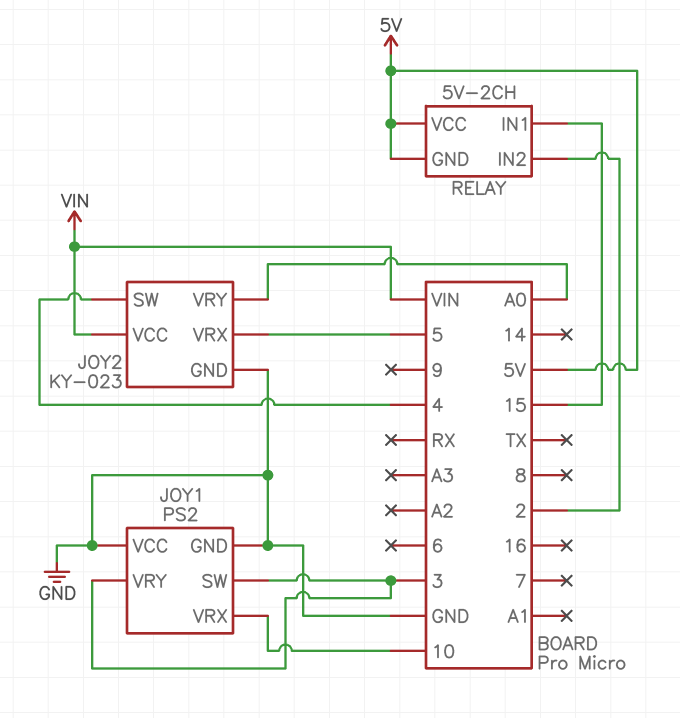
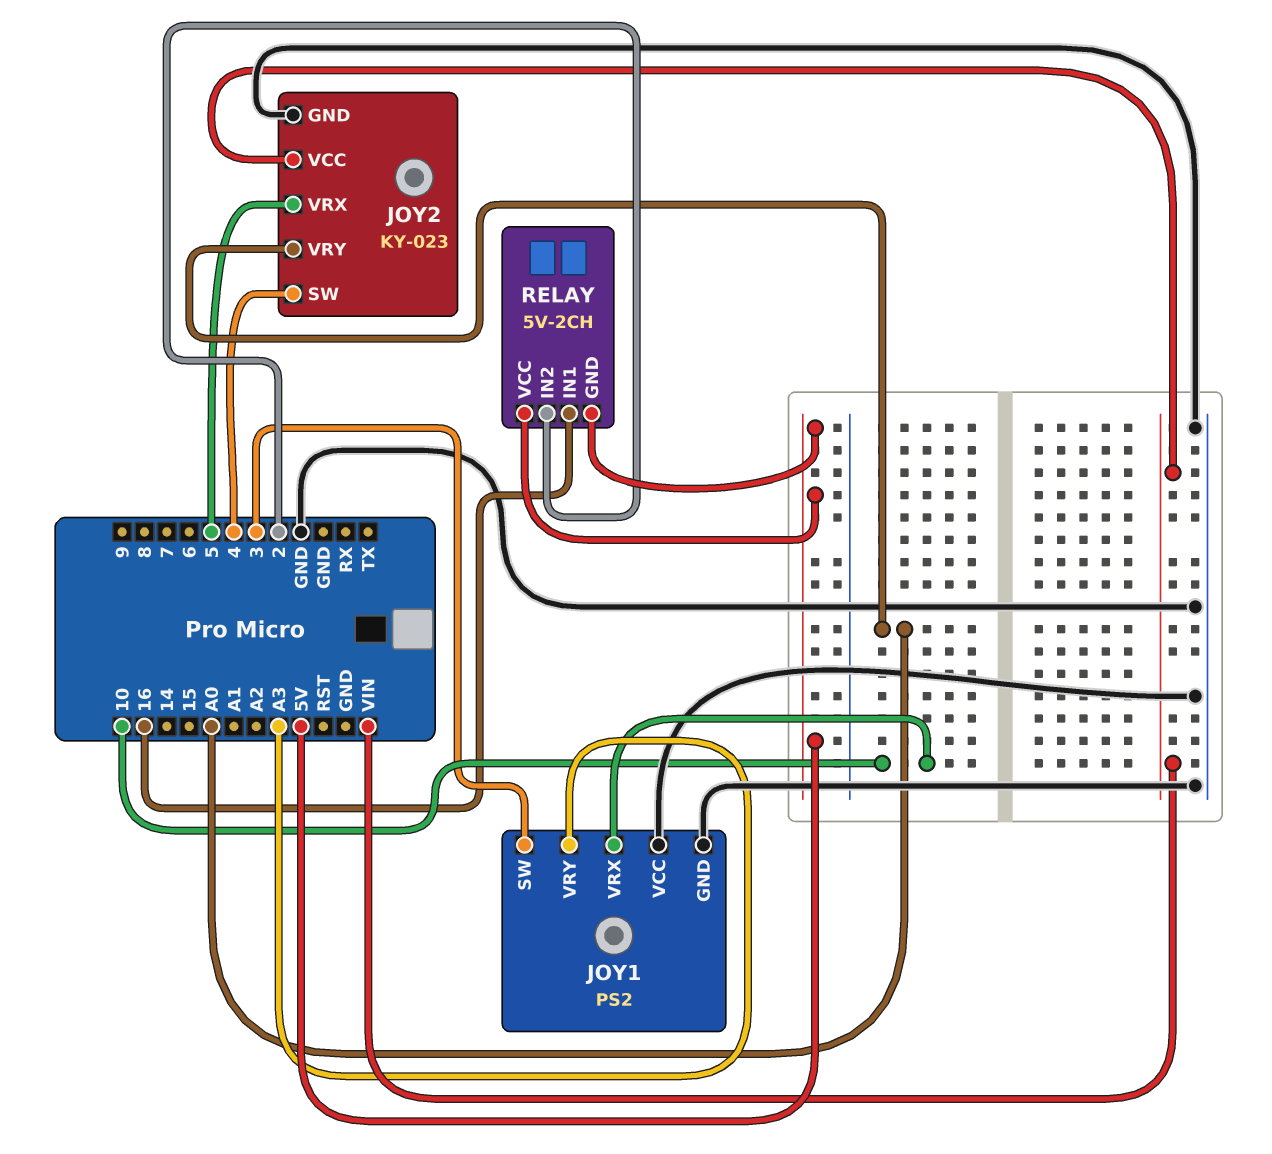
JOY1 pin VRY: 3 -> A3
RELAY pin IN1: 15 -> 16

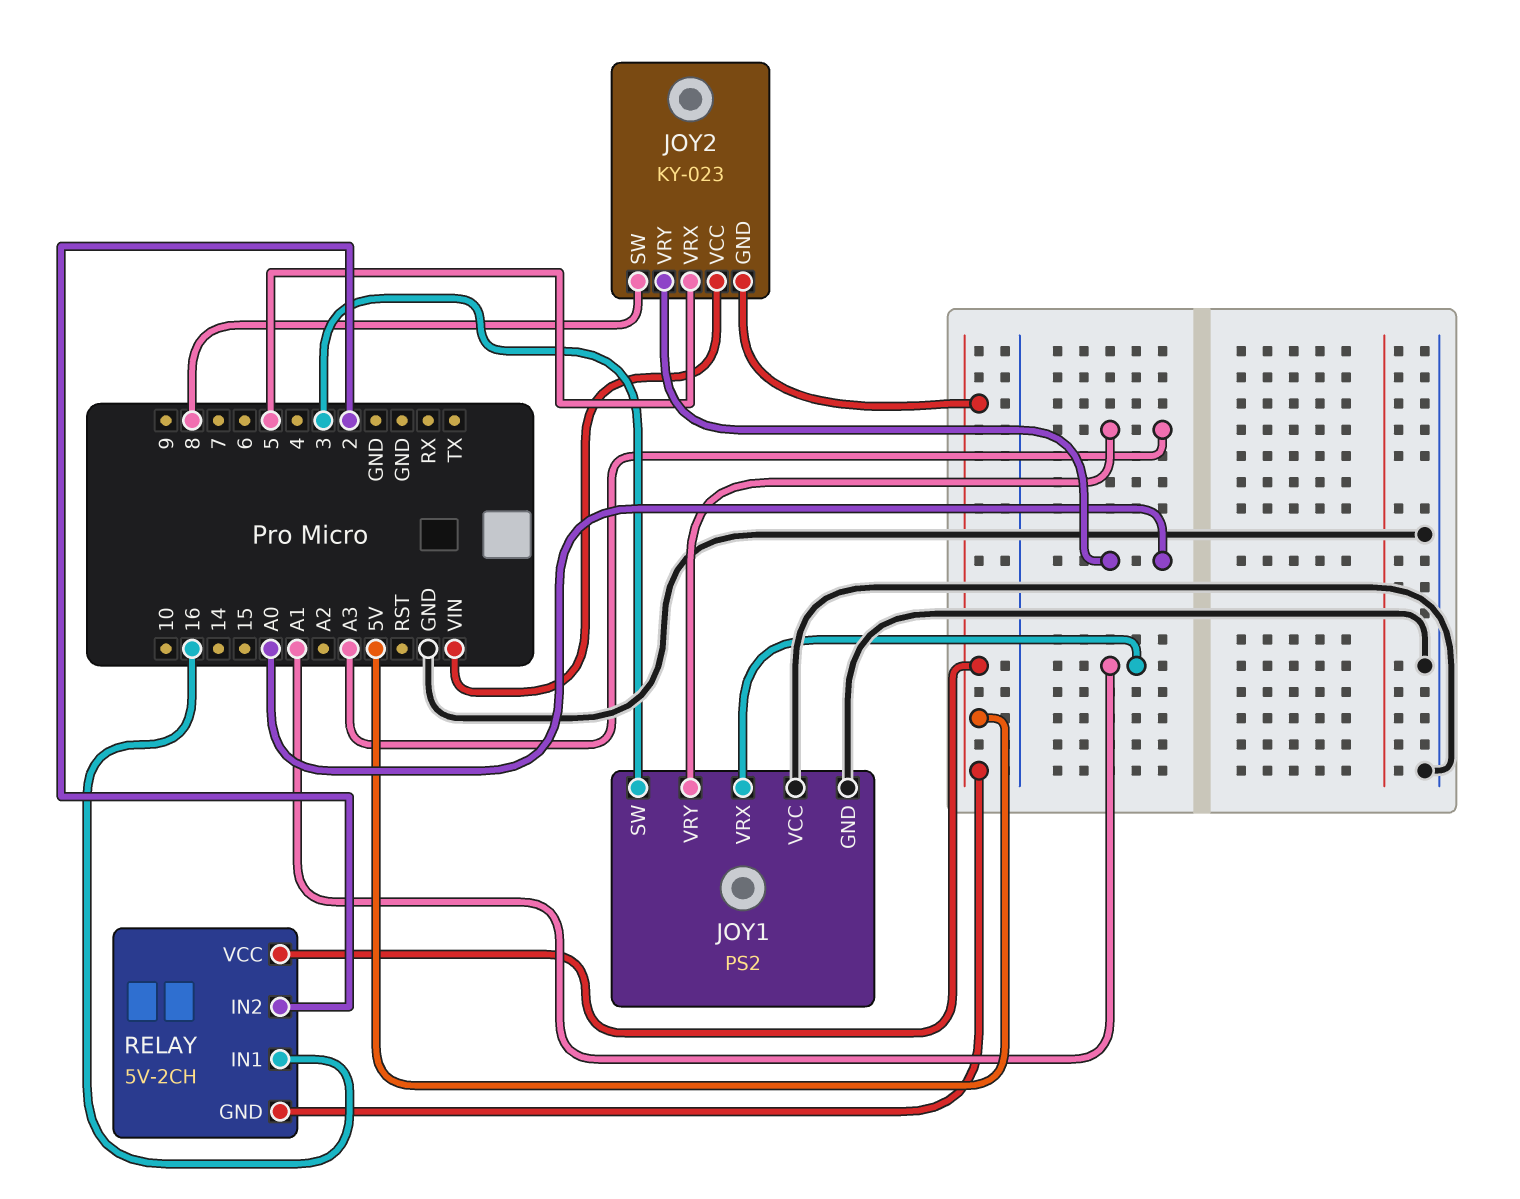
JOY1 pin VRX: 10 -> A1
JOY2 pin GND: GND -> 5V
JOY2 pin SW: 4 -> 8

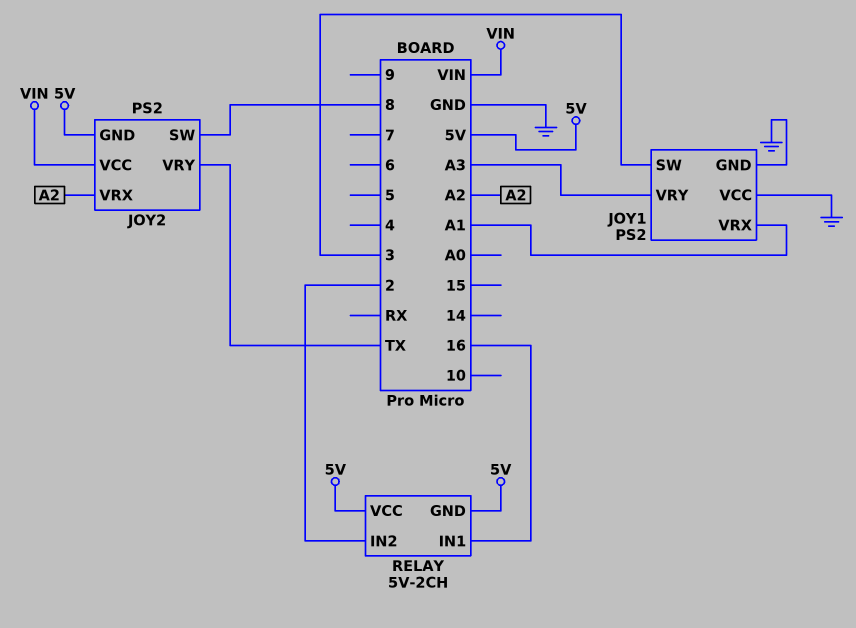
JOY2: KY-023 -> PS2
JOY2 pin VRX: 5 -> A2
JOY2 pin VRY: A0 -> TX

